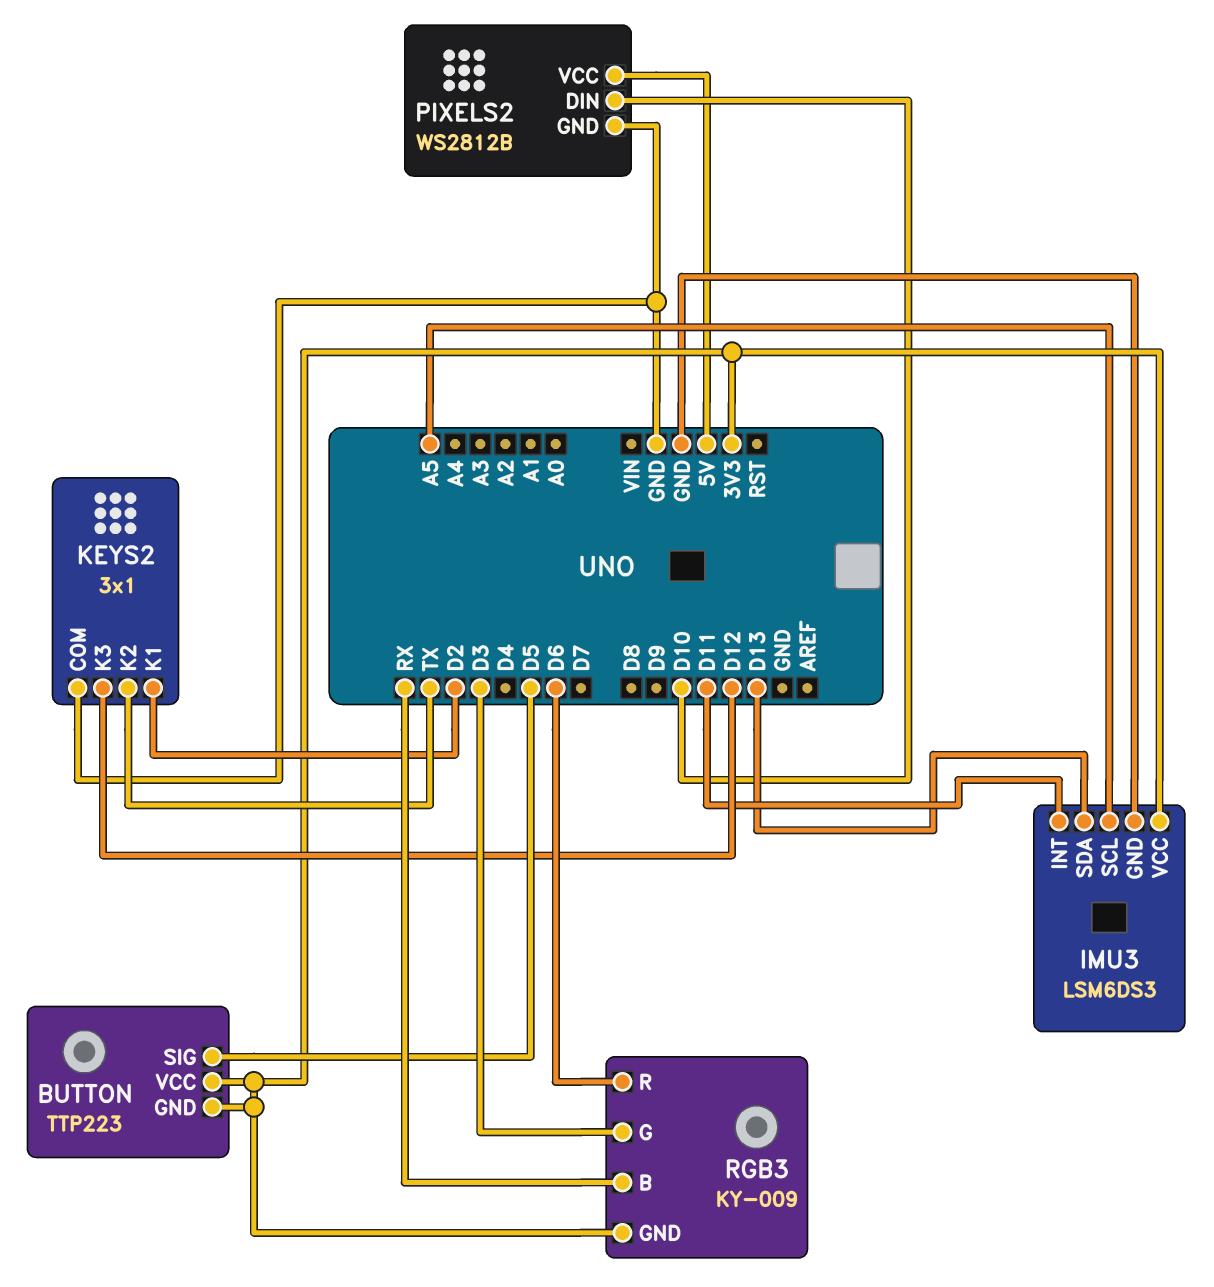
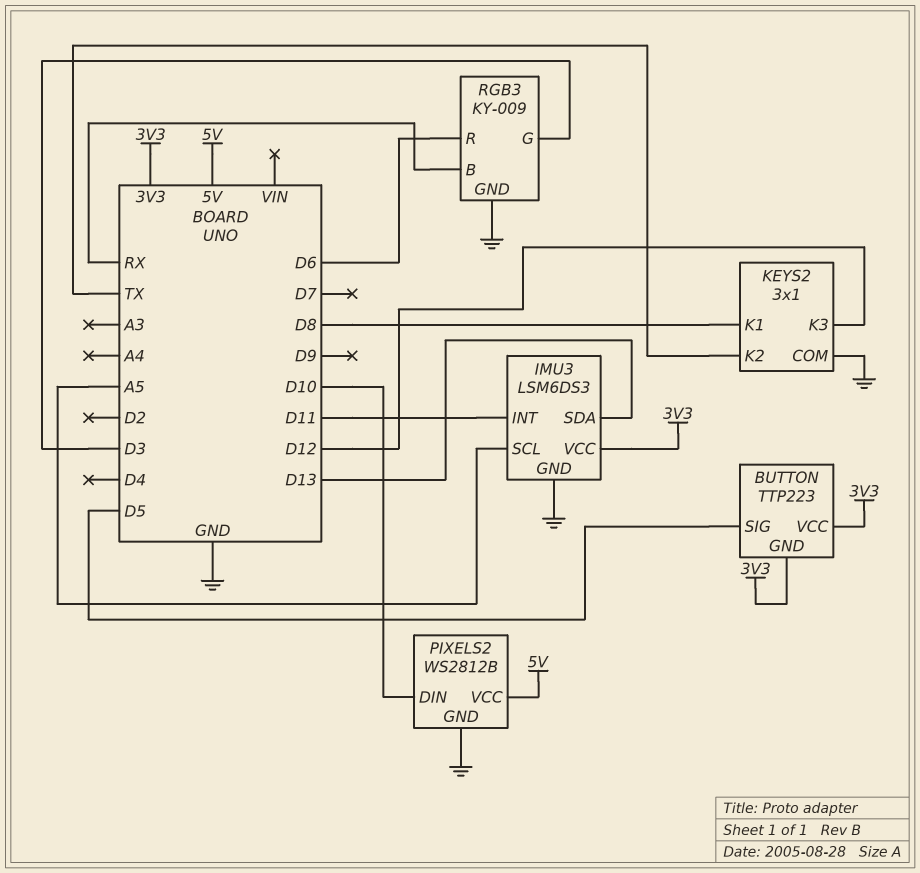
KEYS2 pin K1: D2 -> D8
RGB3 pin GND: 3V3 -> GND

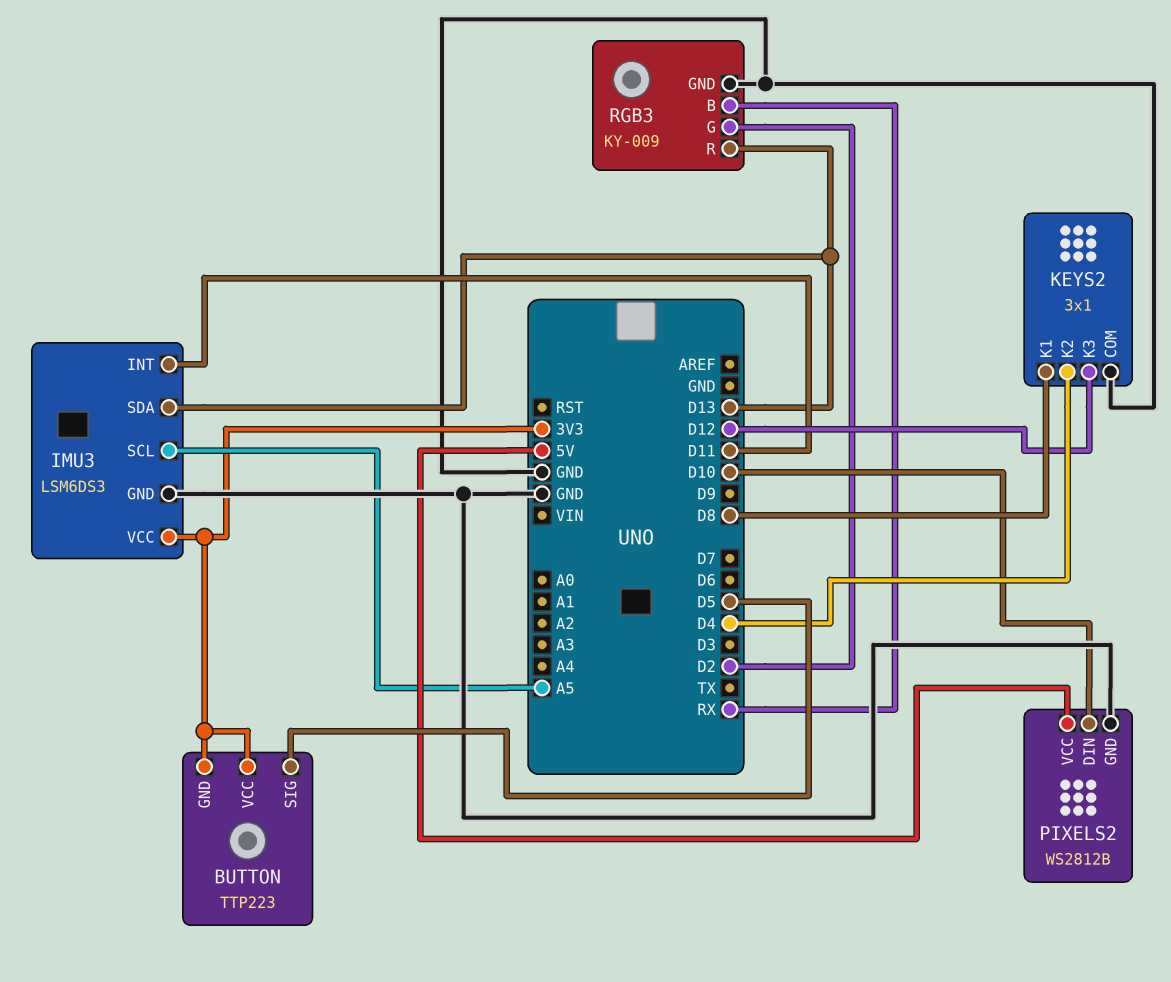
KEYS2 pin K2: TX -> D4
RGB3 pin G: D3 -> D2
RGB3 pin R: D6 -> D13

